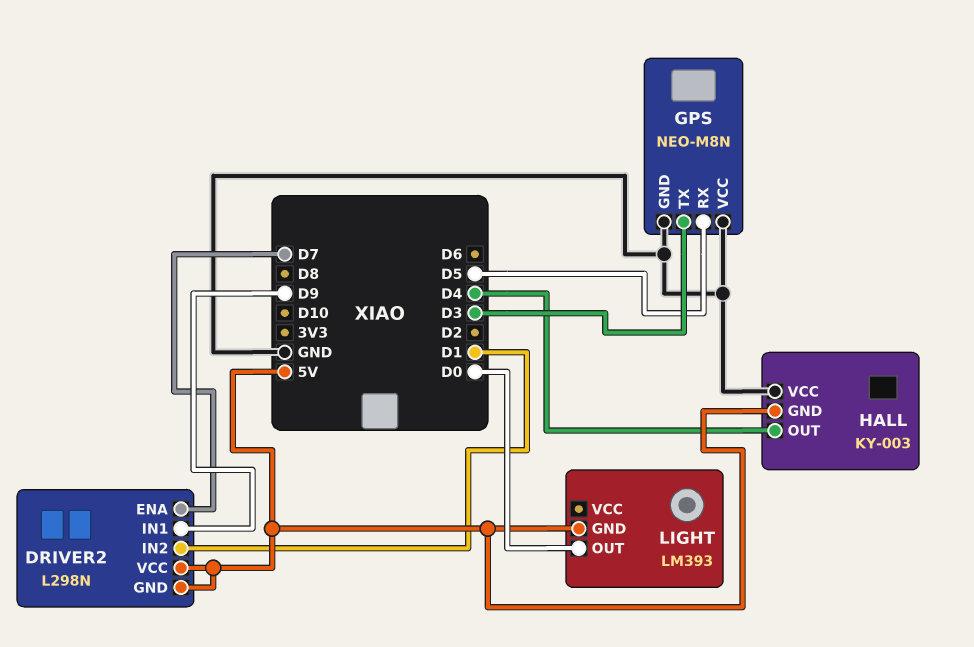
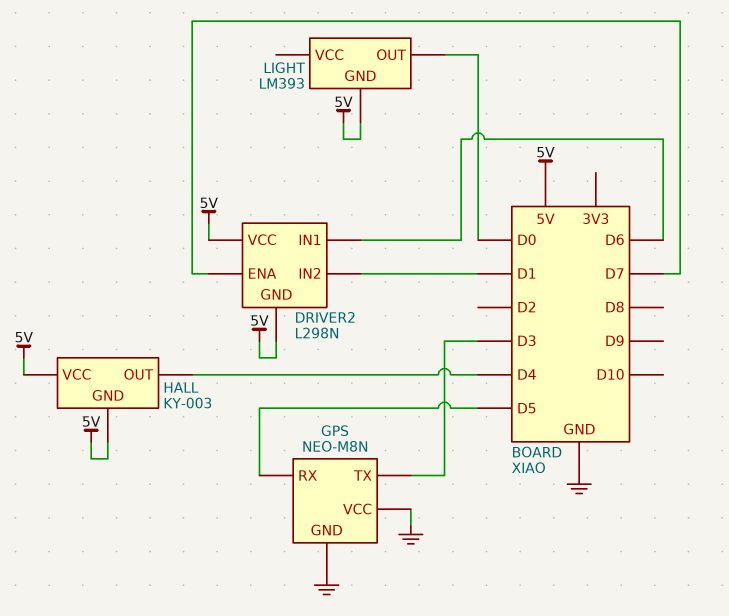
DRIVER2 pin IN1: D9 -> D6
HALL pin VCC: GND -> 5V

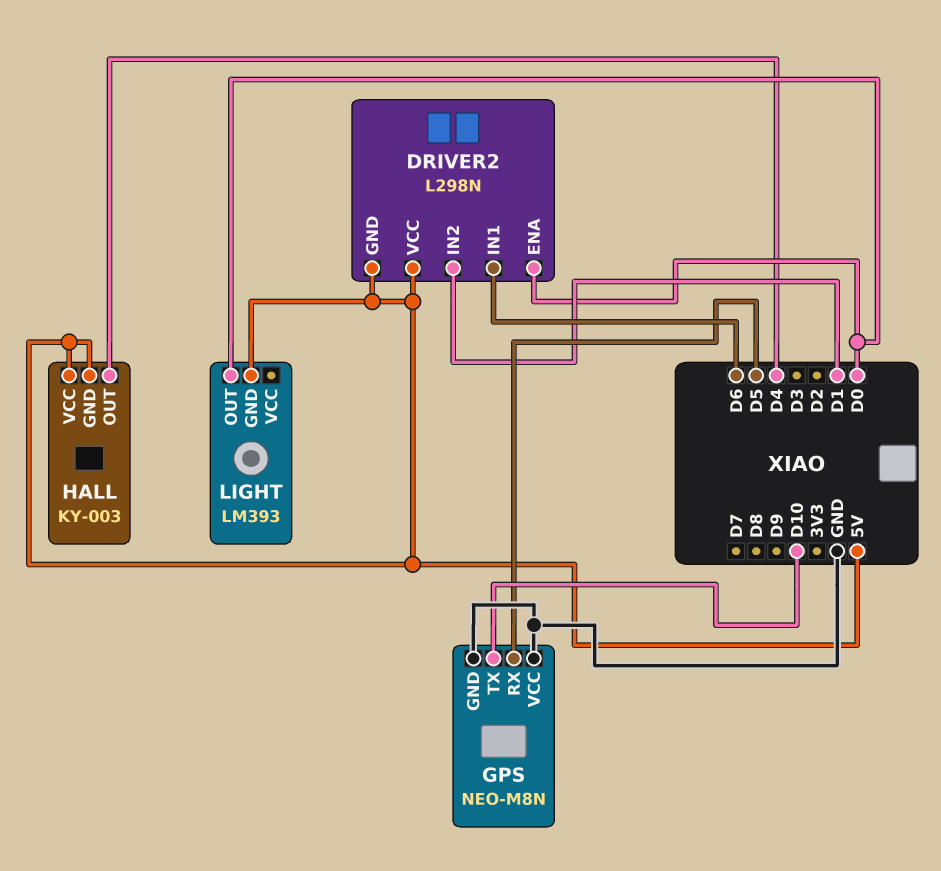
DRIVER2 pin ENA: D7 -> D0
GPS pin TX: D3 -> D10

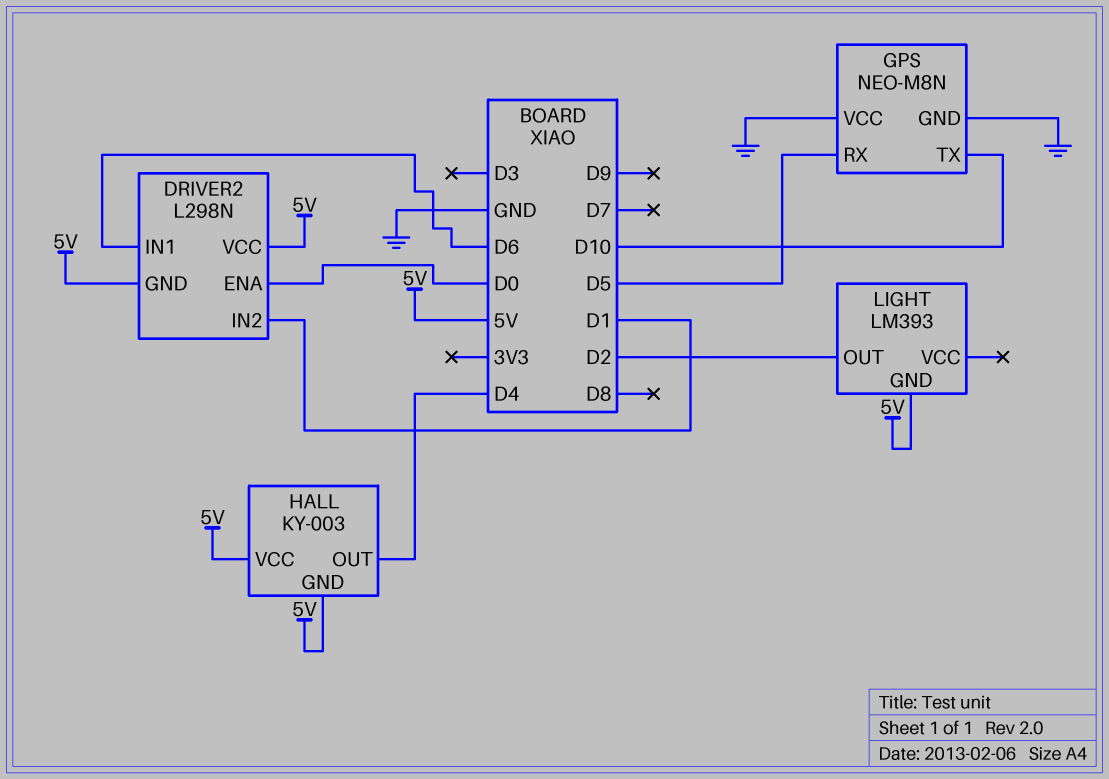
LIGHT pin OUT: D0 -> D2

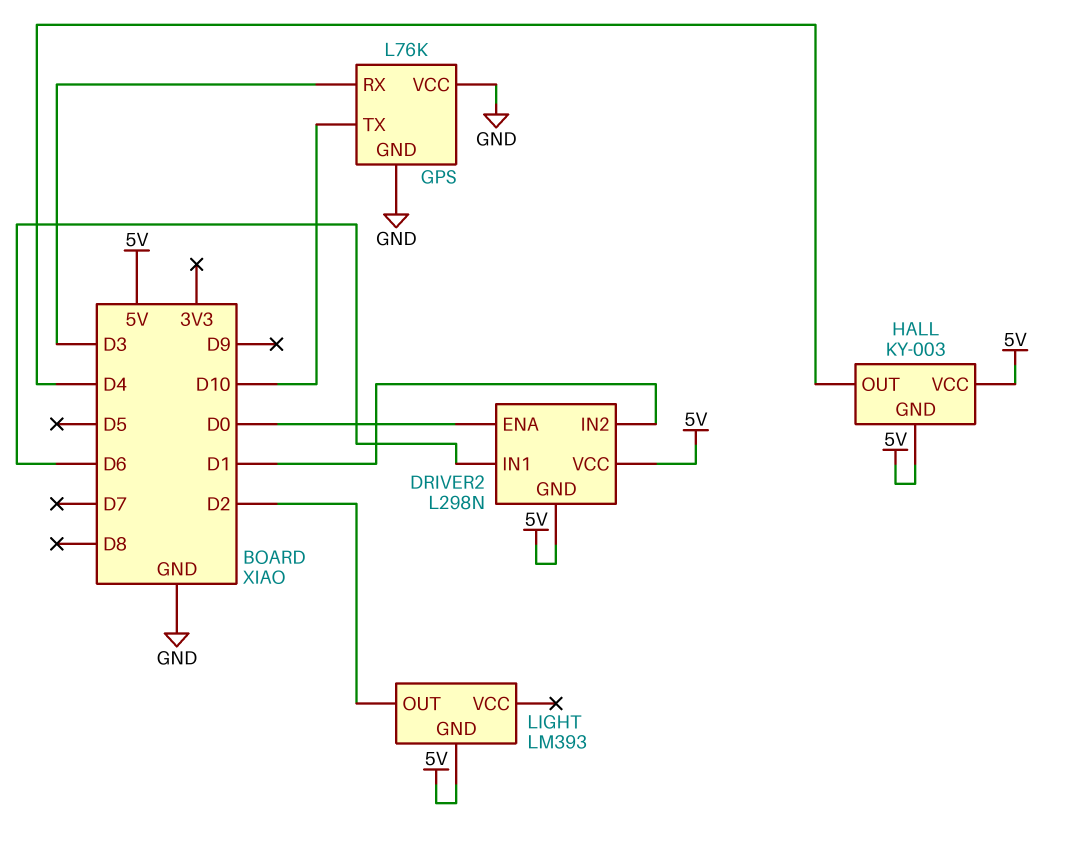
GPS: NEO-M8N -> L76K
GPS pin RX: D5 -> D3

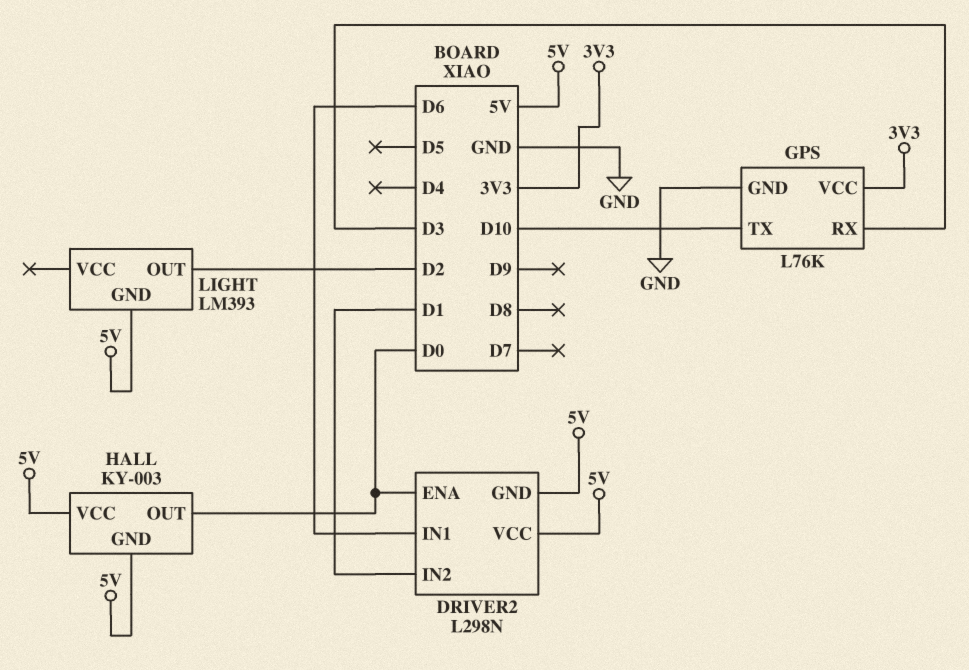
GPS pin VCC: GND -> 3V3
HALL pin OUT: D4 -> D0

